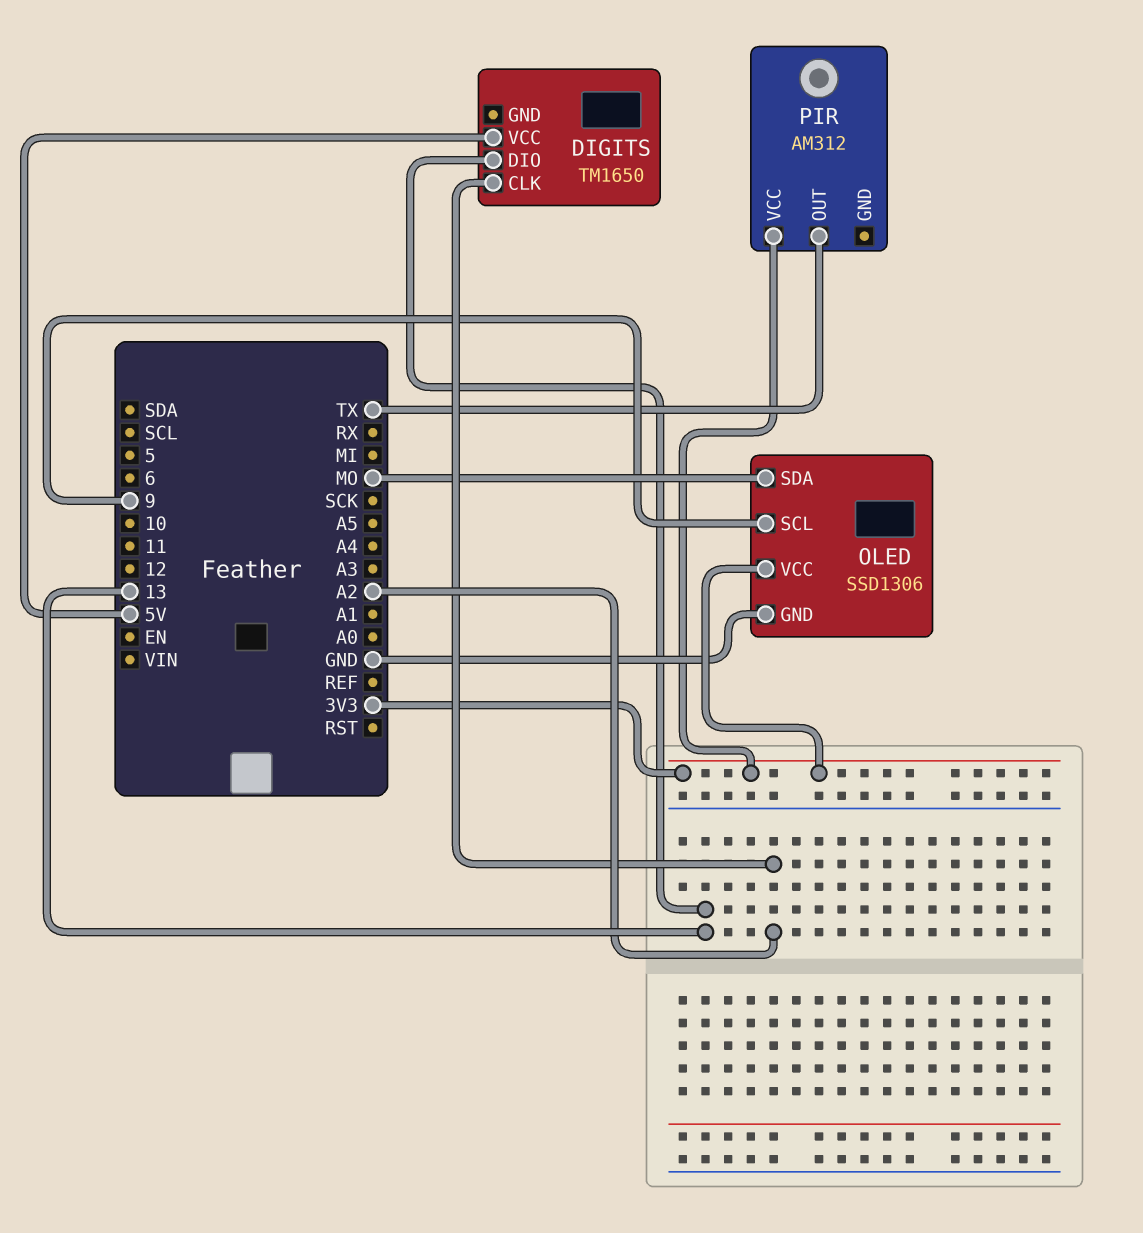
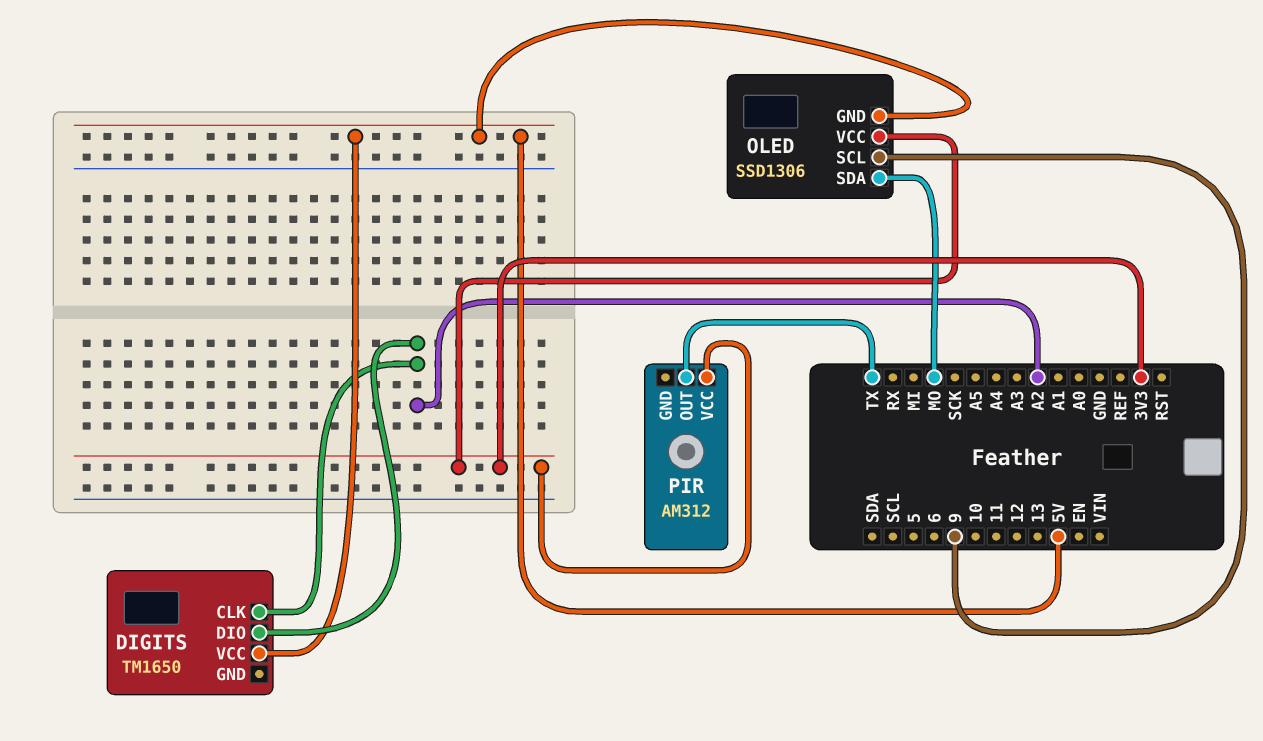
DIGITS pin DIO: 13 -> A2
OLED pin GND: GND -> 5V

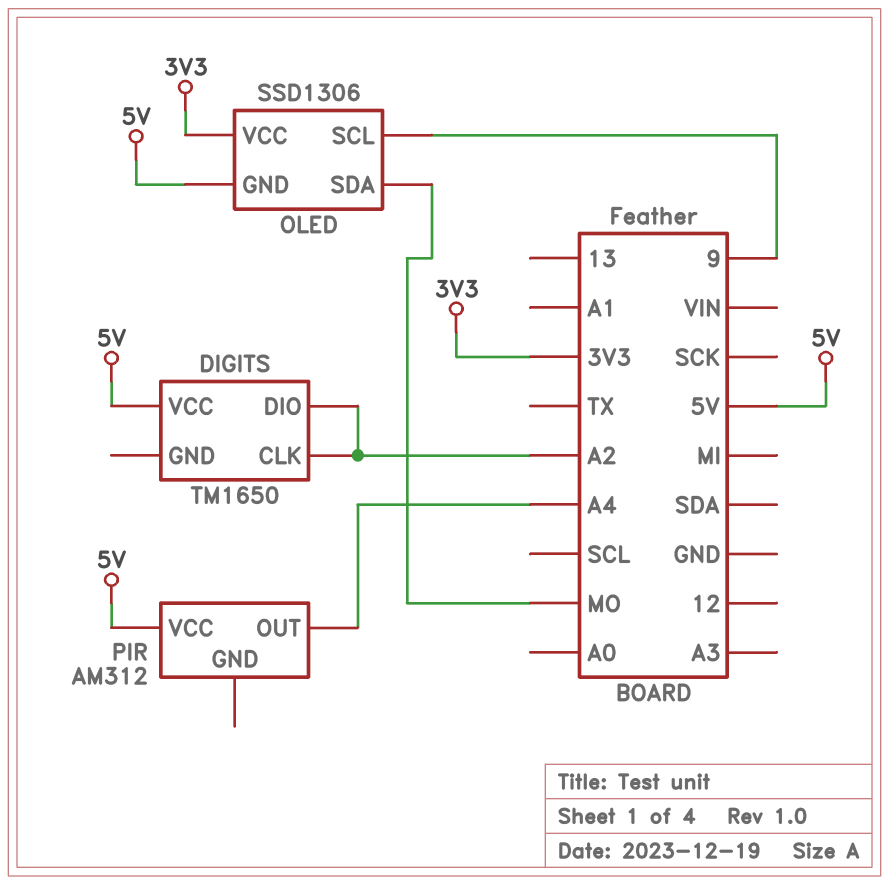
PIR pin OUT: TX -> A4
PIR pin VCC: 3V3 -> 5V

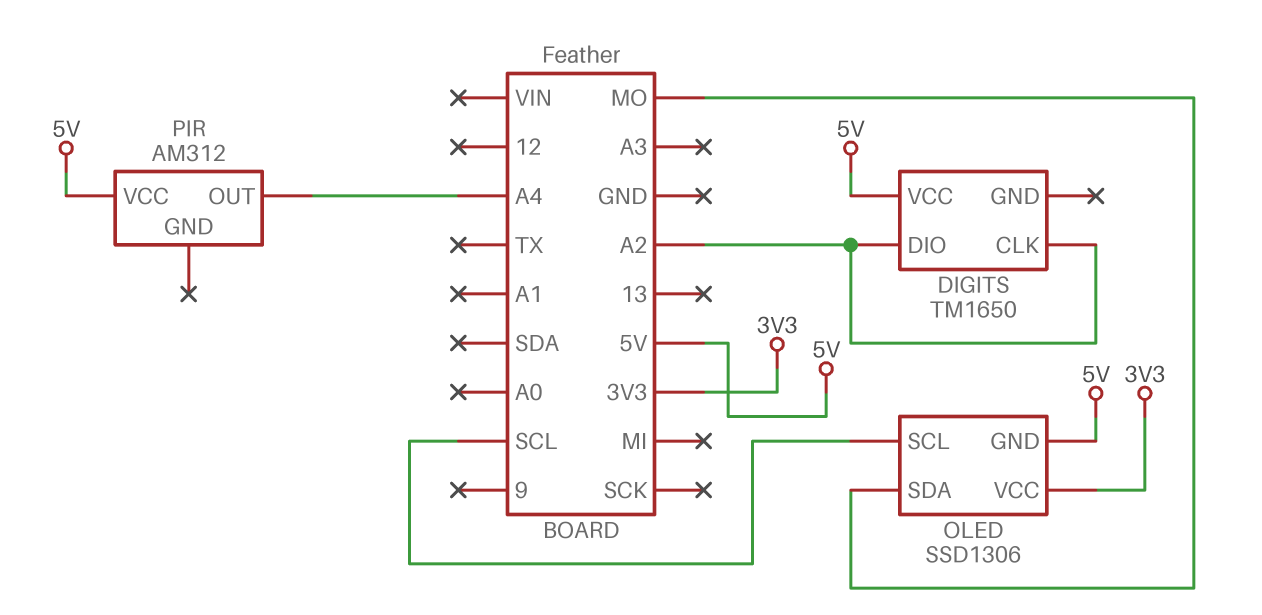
OLED pin SCL: 9 -> SCL

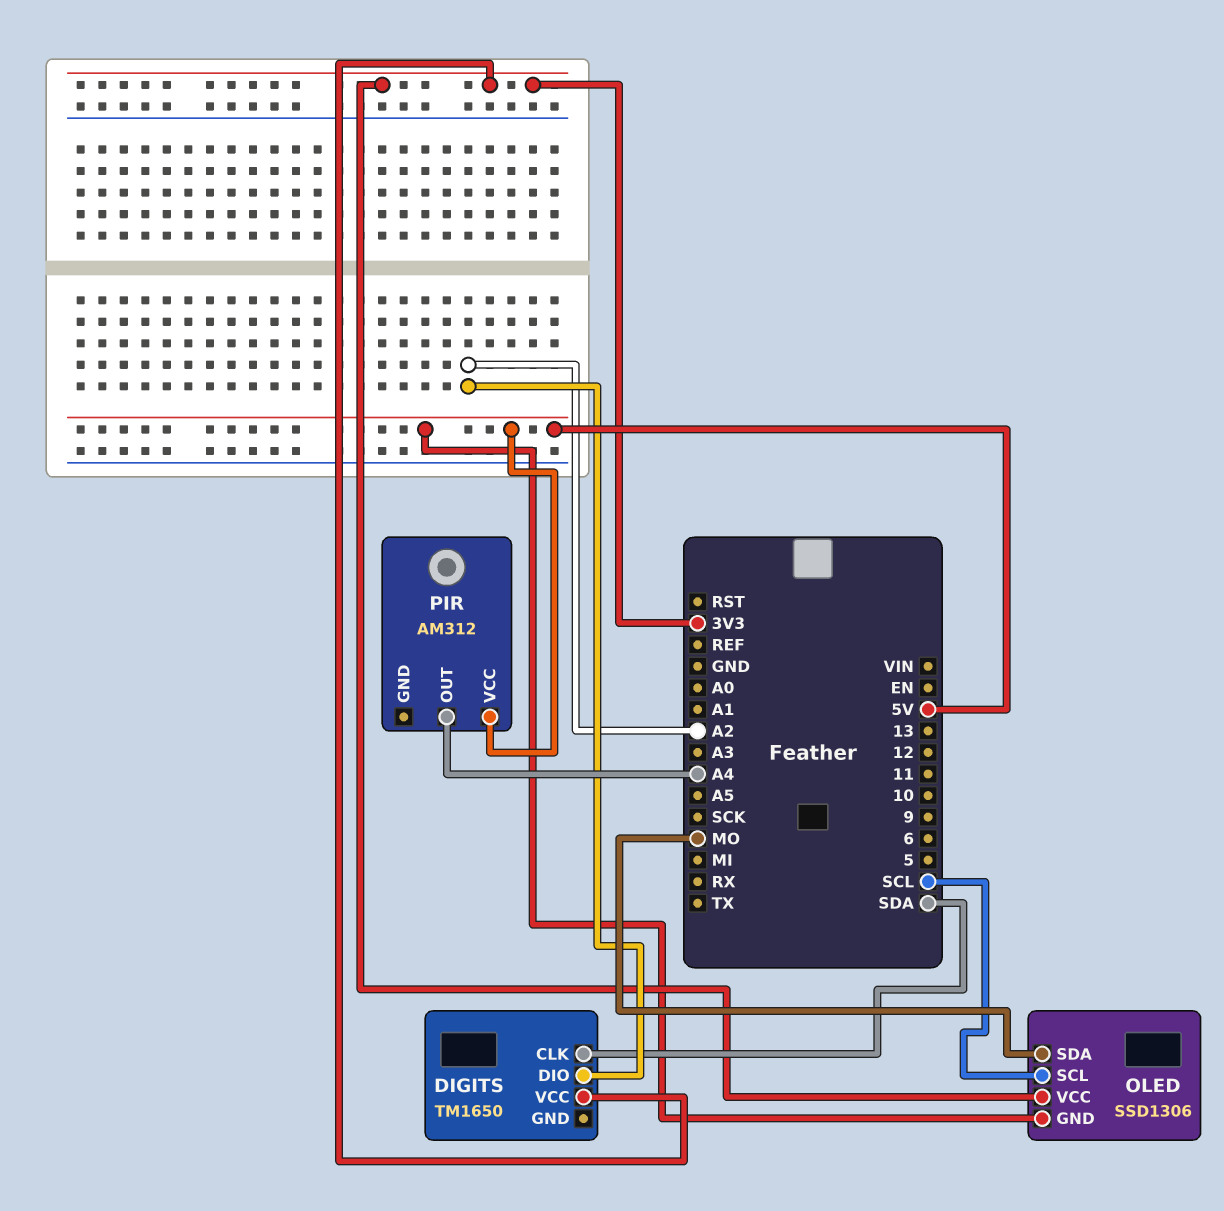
DIGITS pin CLK: A2 -> SDA
DIGITS pin VCC: 5V -> 3V3

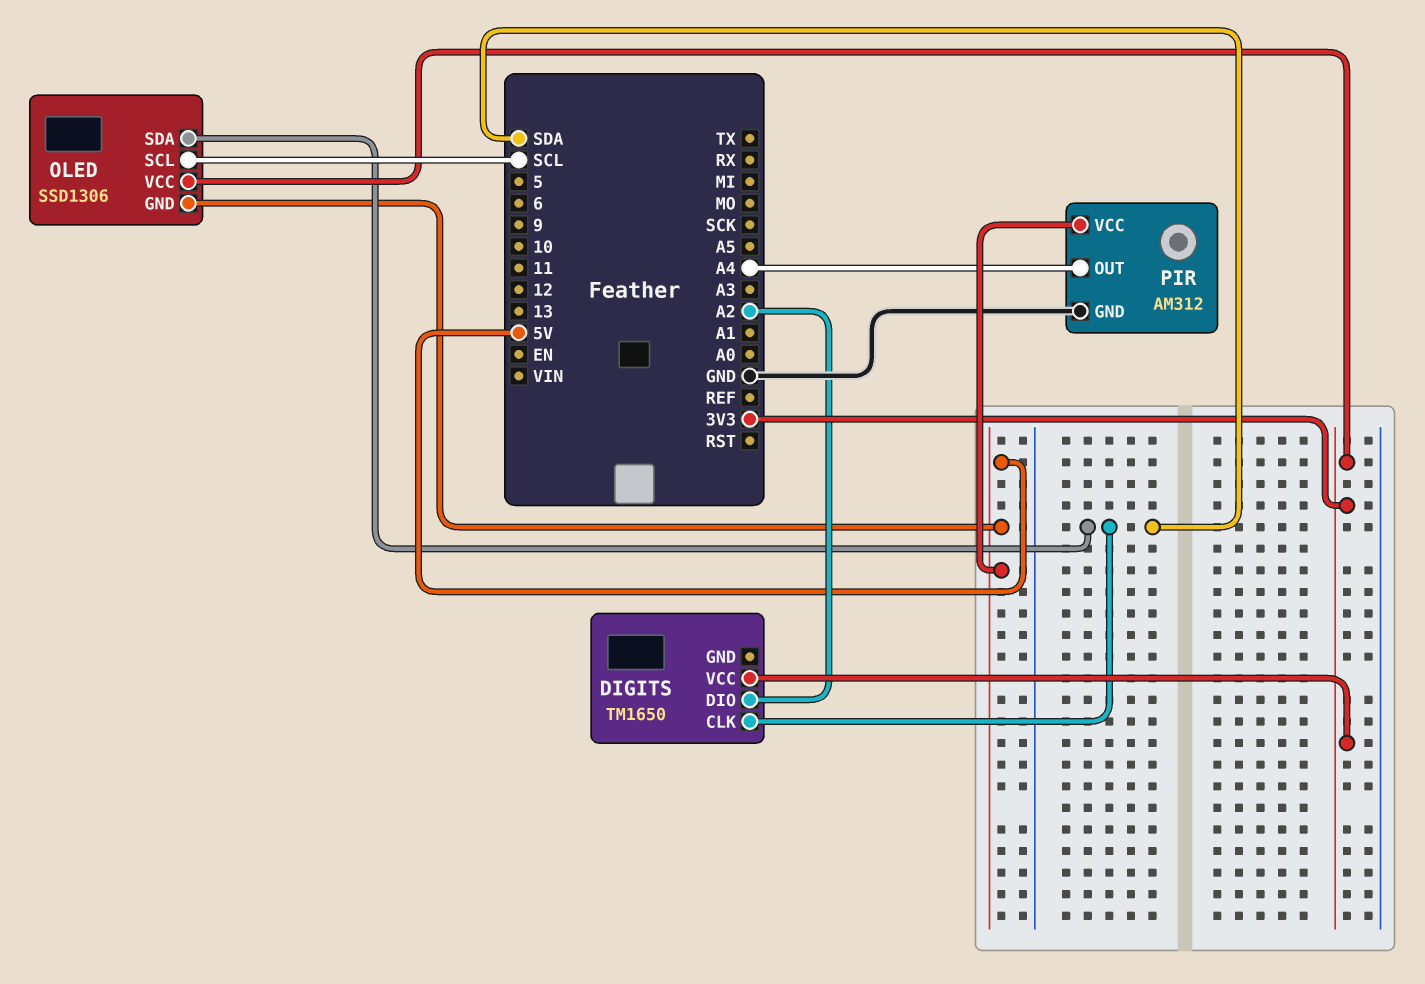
OLED pin SDA: MO -> SDA
PIR pin GND: none -> GND

